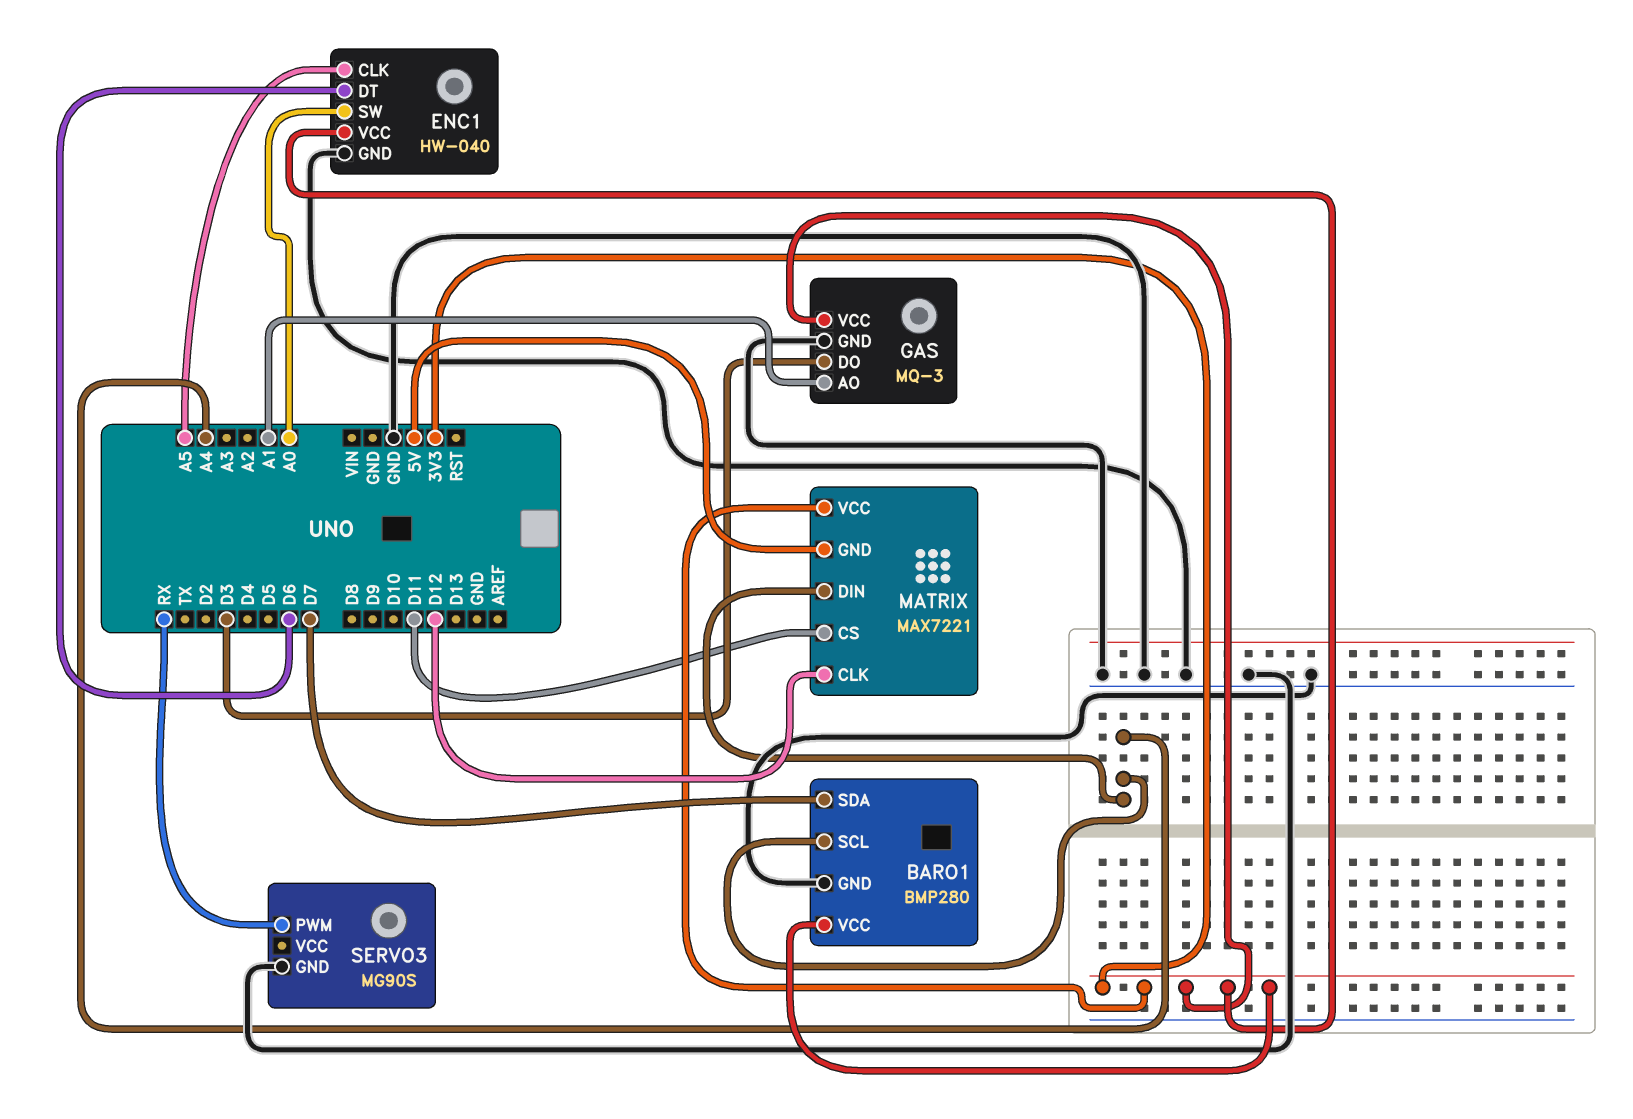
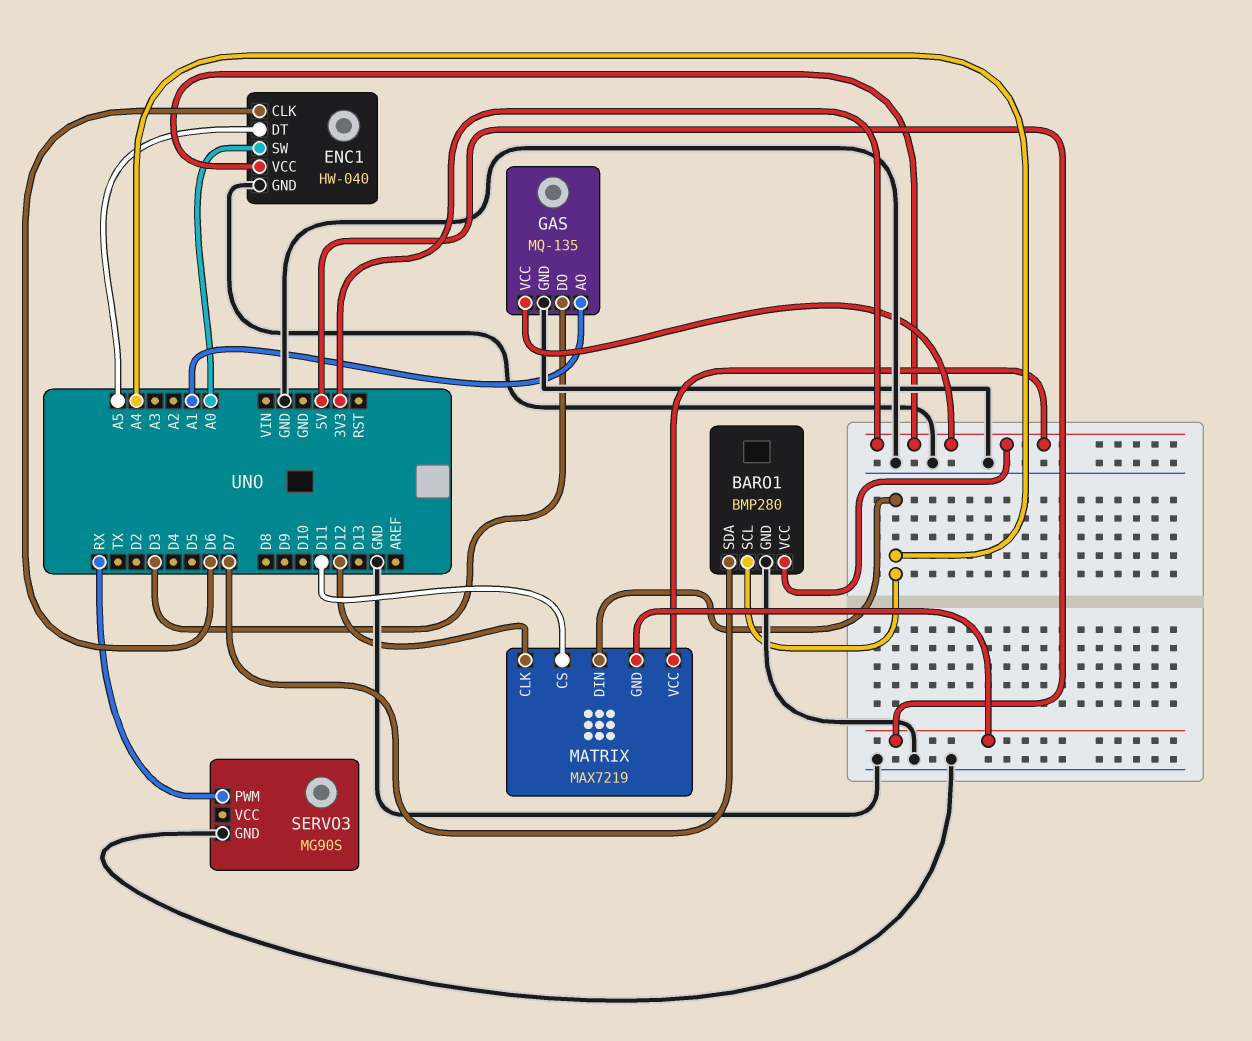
ENC1 pin CLK: A5 -> D6
ENC1 pin DT: D6 -> A5
GAS: MQ-3 -> MQ-135
MATRIX: MAX7221 -> MAX7219

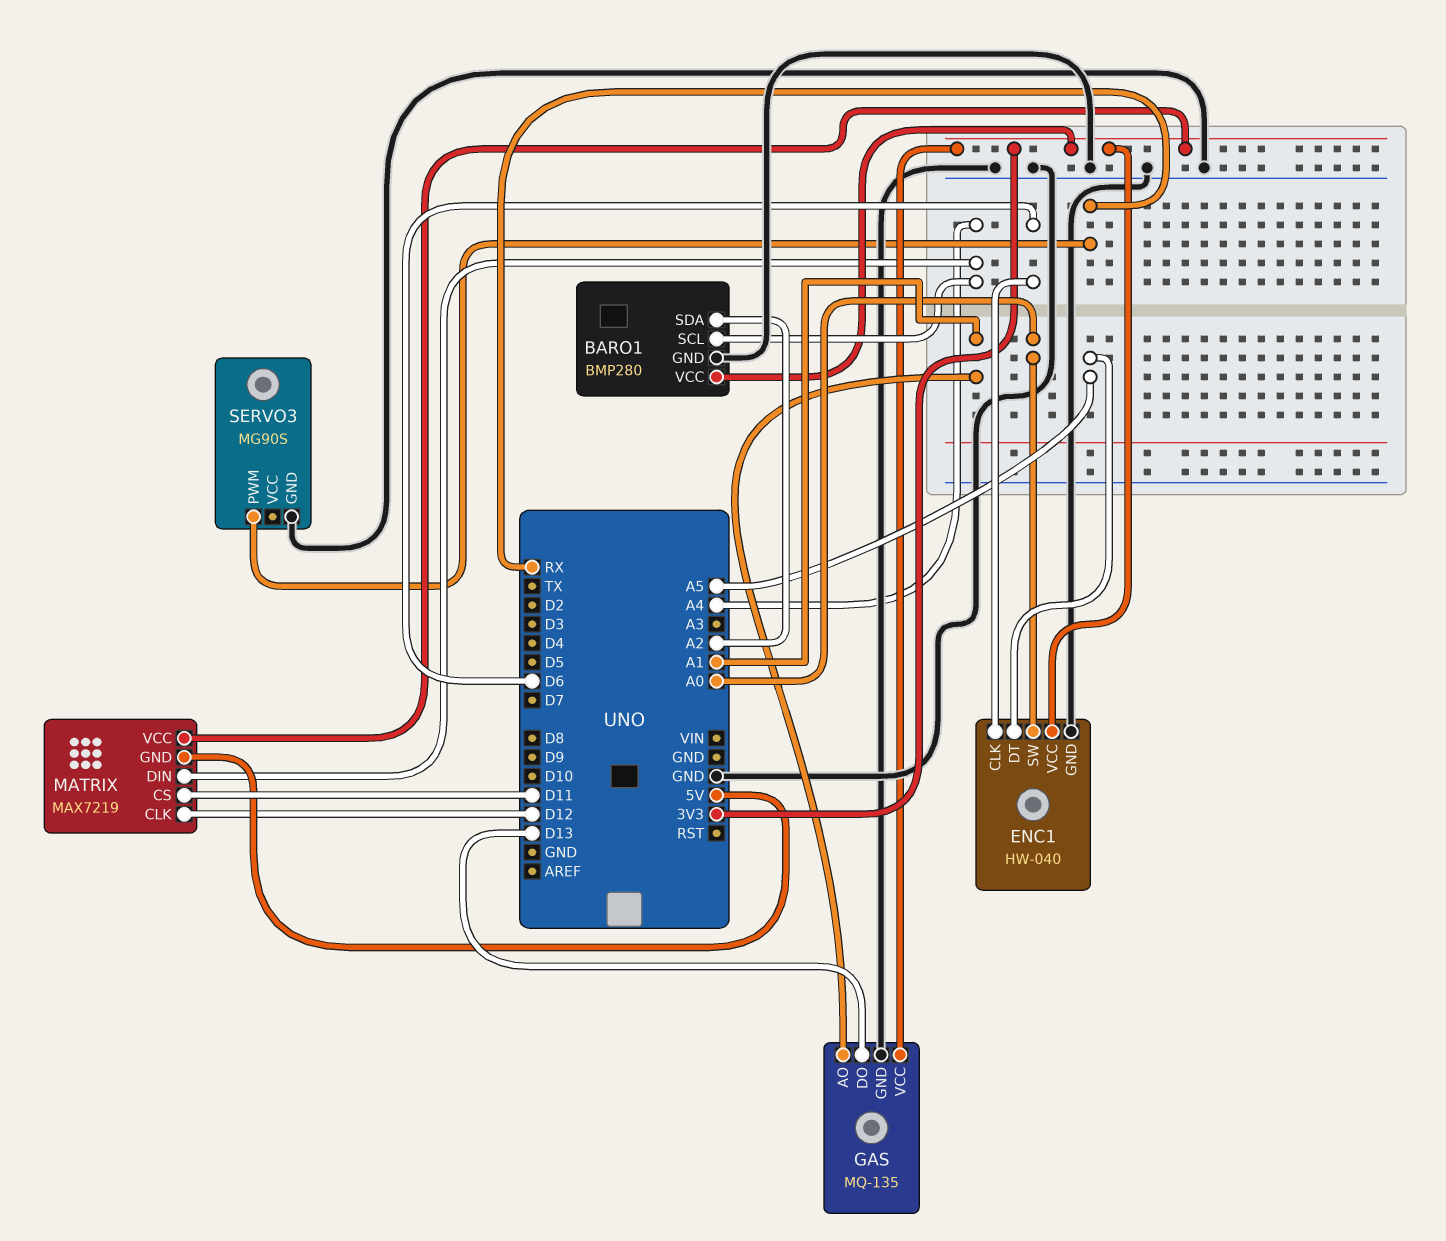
BARO1 pin SDA: D7 -> A2
GAS pin DO: D3 -> D13

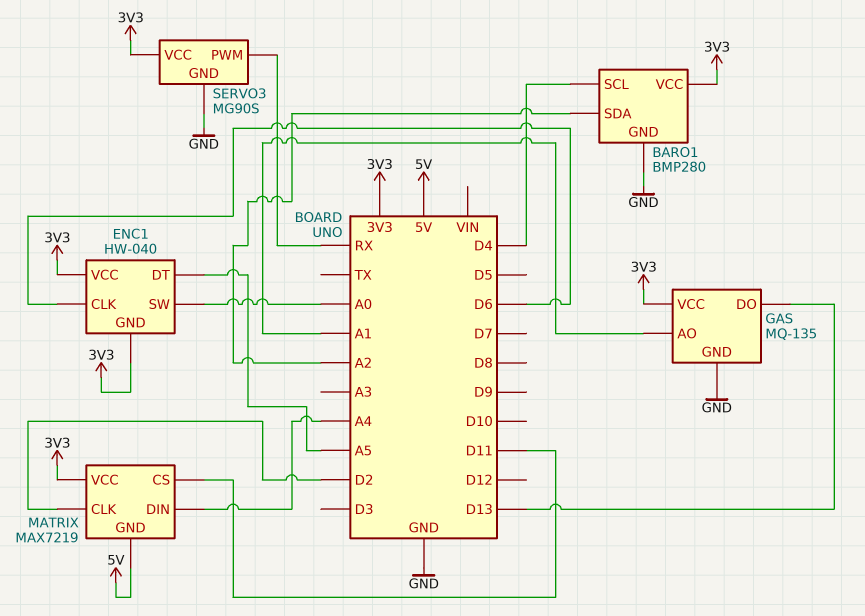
BARO1 pin SCL: A4 -> D4
ENC1 pin GND: GND -> 3V3
MATRIX pin CLK: D12 -> D2
SERVO3 pin VCC: none -> 3V3

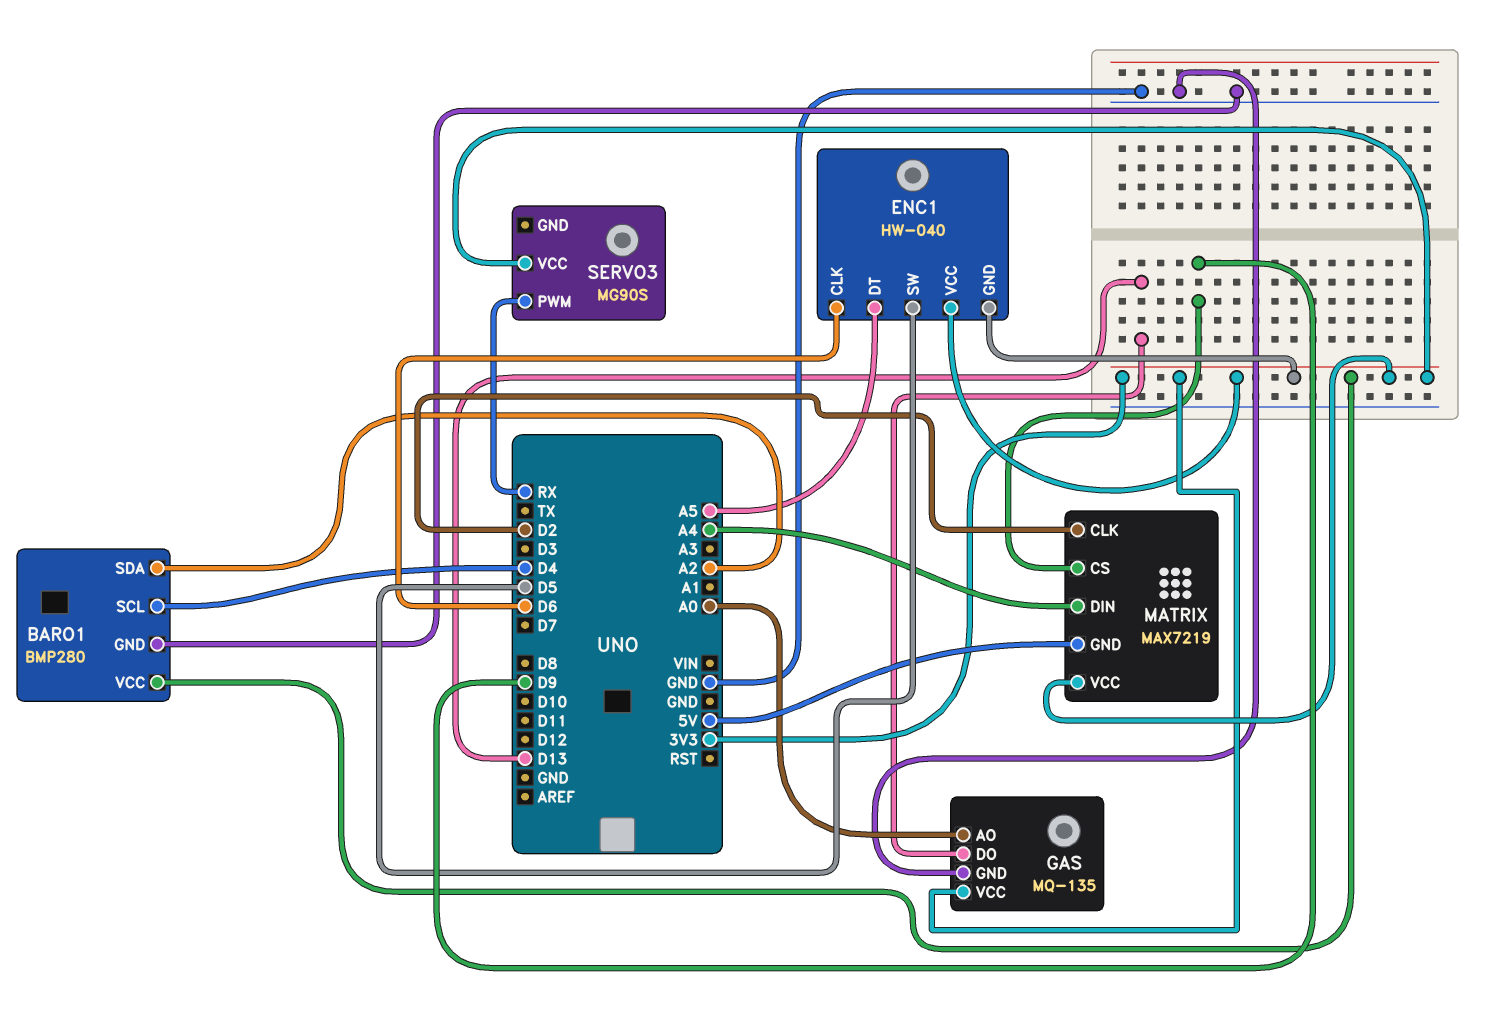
ENC1 pin SW: A0 -> D5
GAS pin AO: A1 -> A0
MATRIX pin CS: D11 -> D9
SERVO3 pin GND: GND -> none

